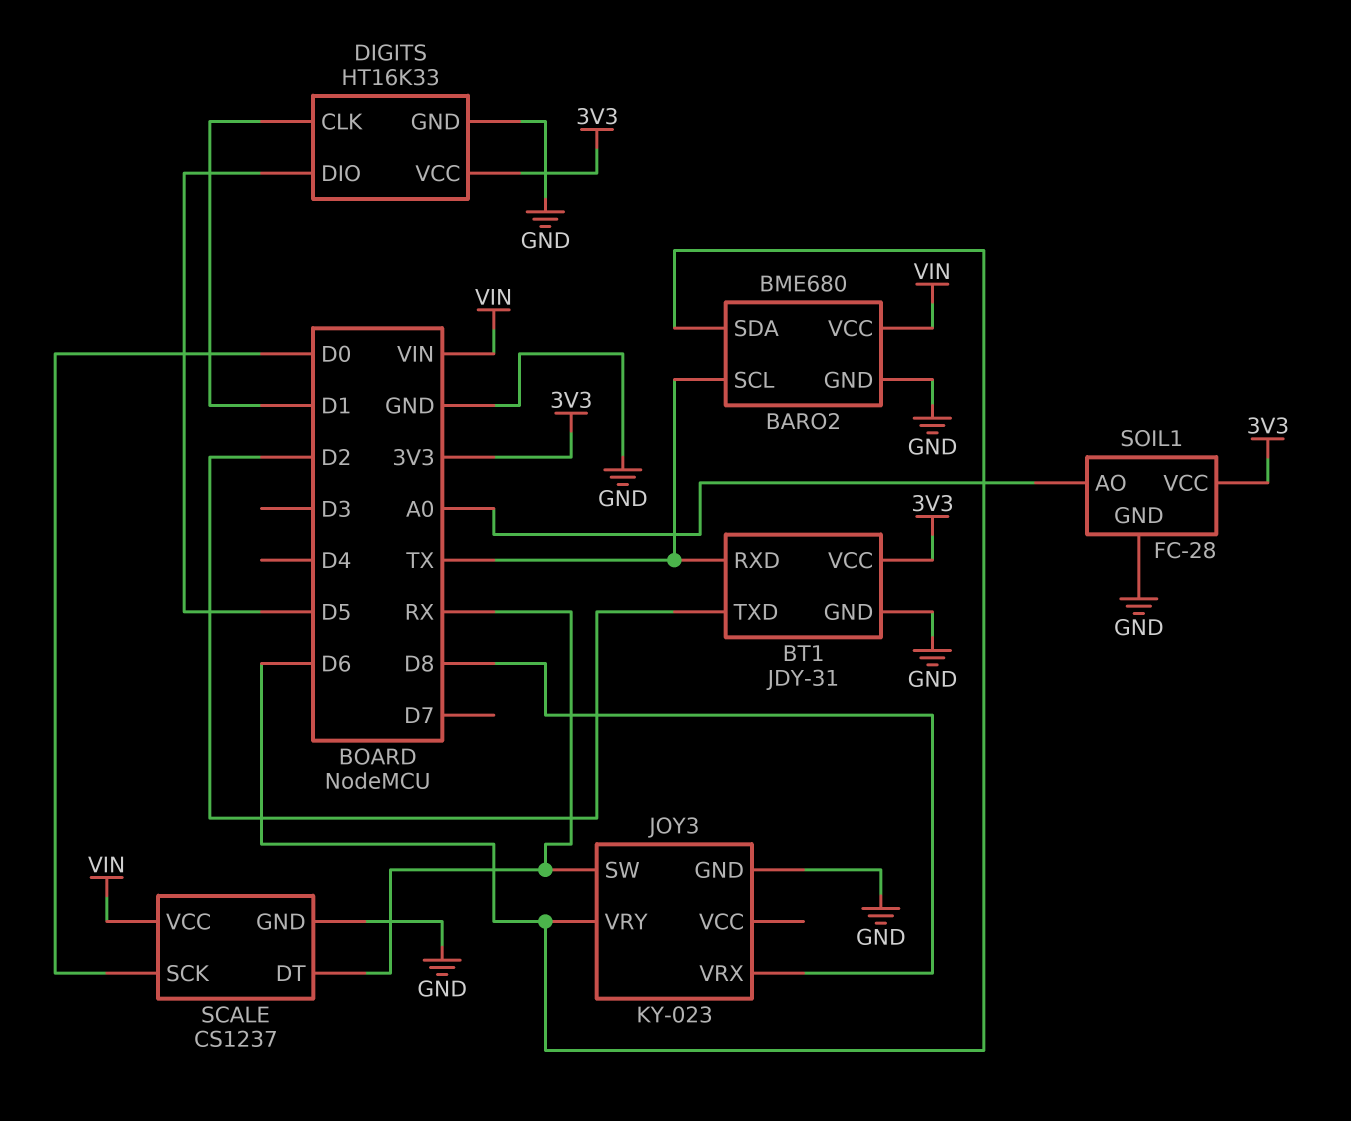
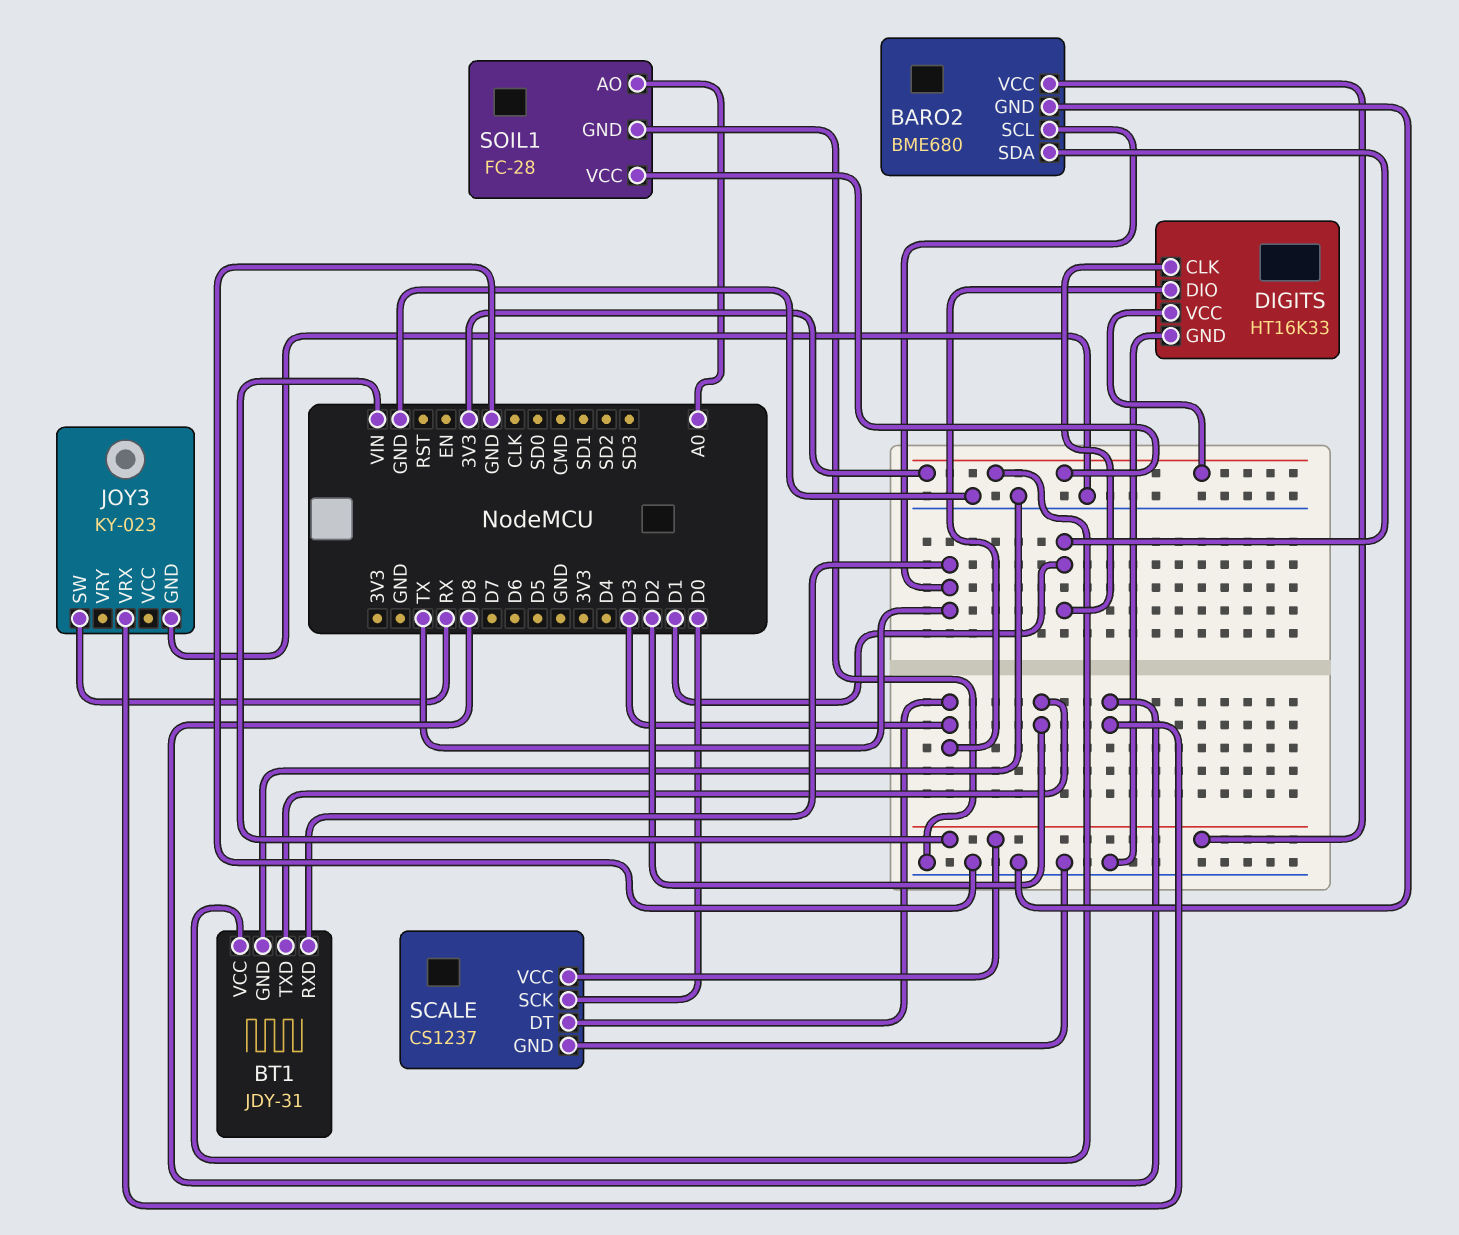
BARO2 pin SDA: D6 -> D1
DIGITS pin DIO: D5 -> D3
JOY3 pin VRY: D6 -> none
SCALE pin DT: RX -> D3

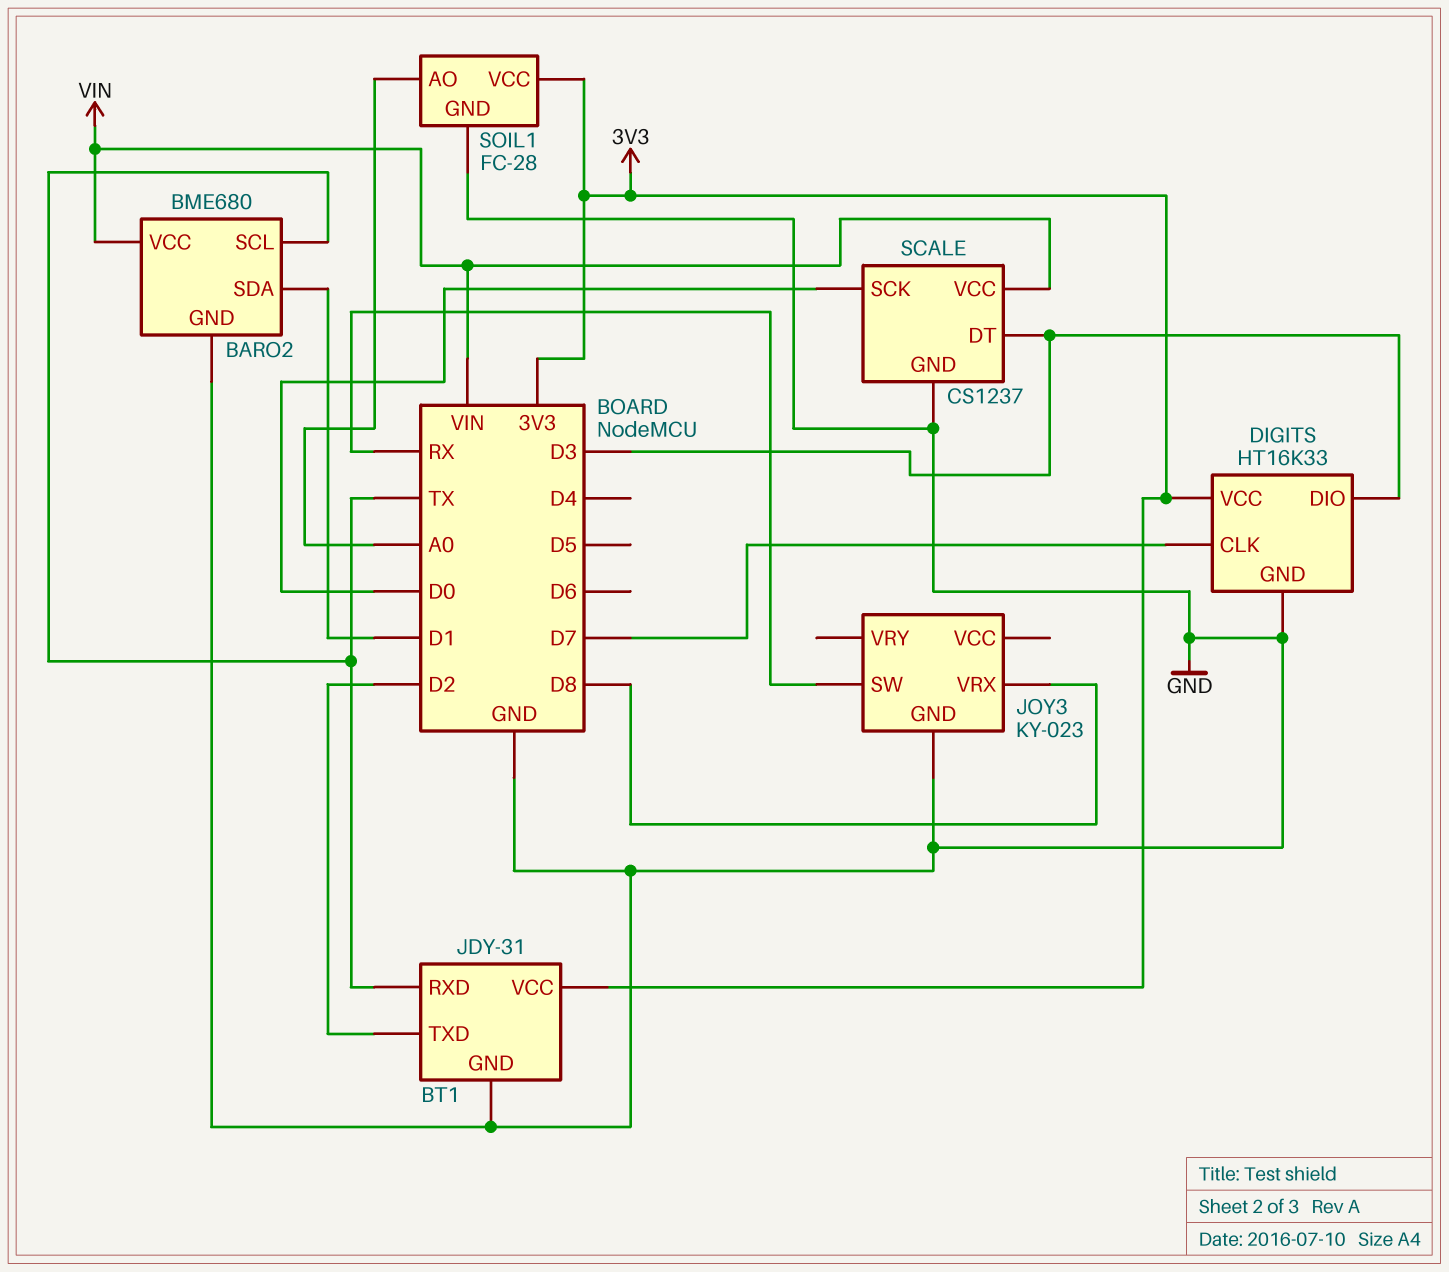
DIGITS pin CLK: D1 -> D7

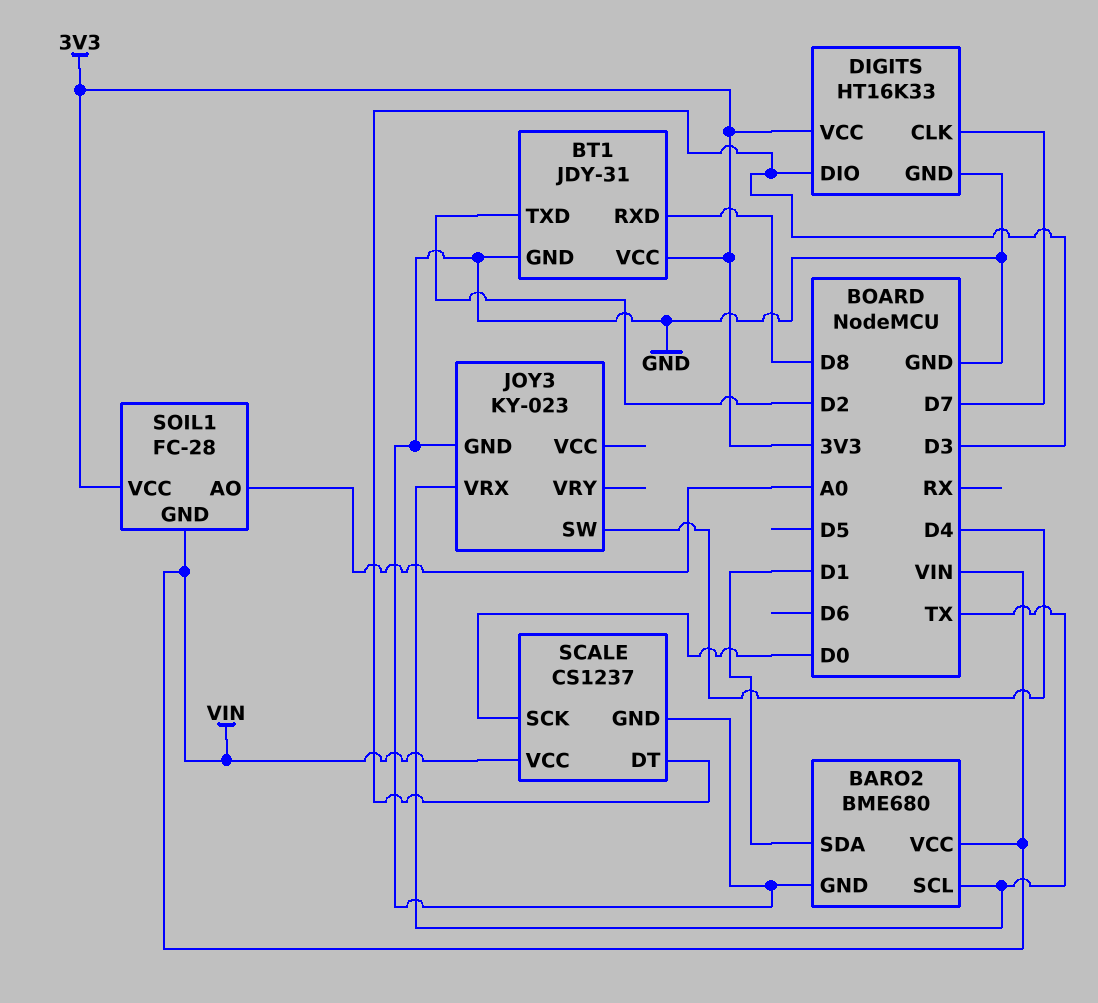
BT1 pin RXD: TX -> D8
JOY3 pin SW: RX -> D4
JOY3 pin VRX: D8 -> TX
SOIL1 pin GND: GND -> VIN

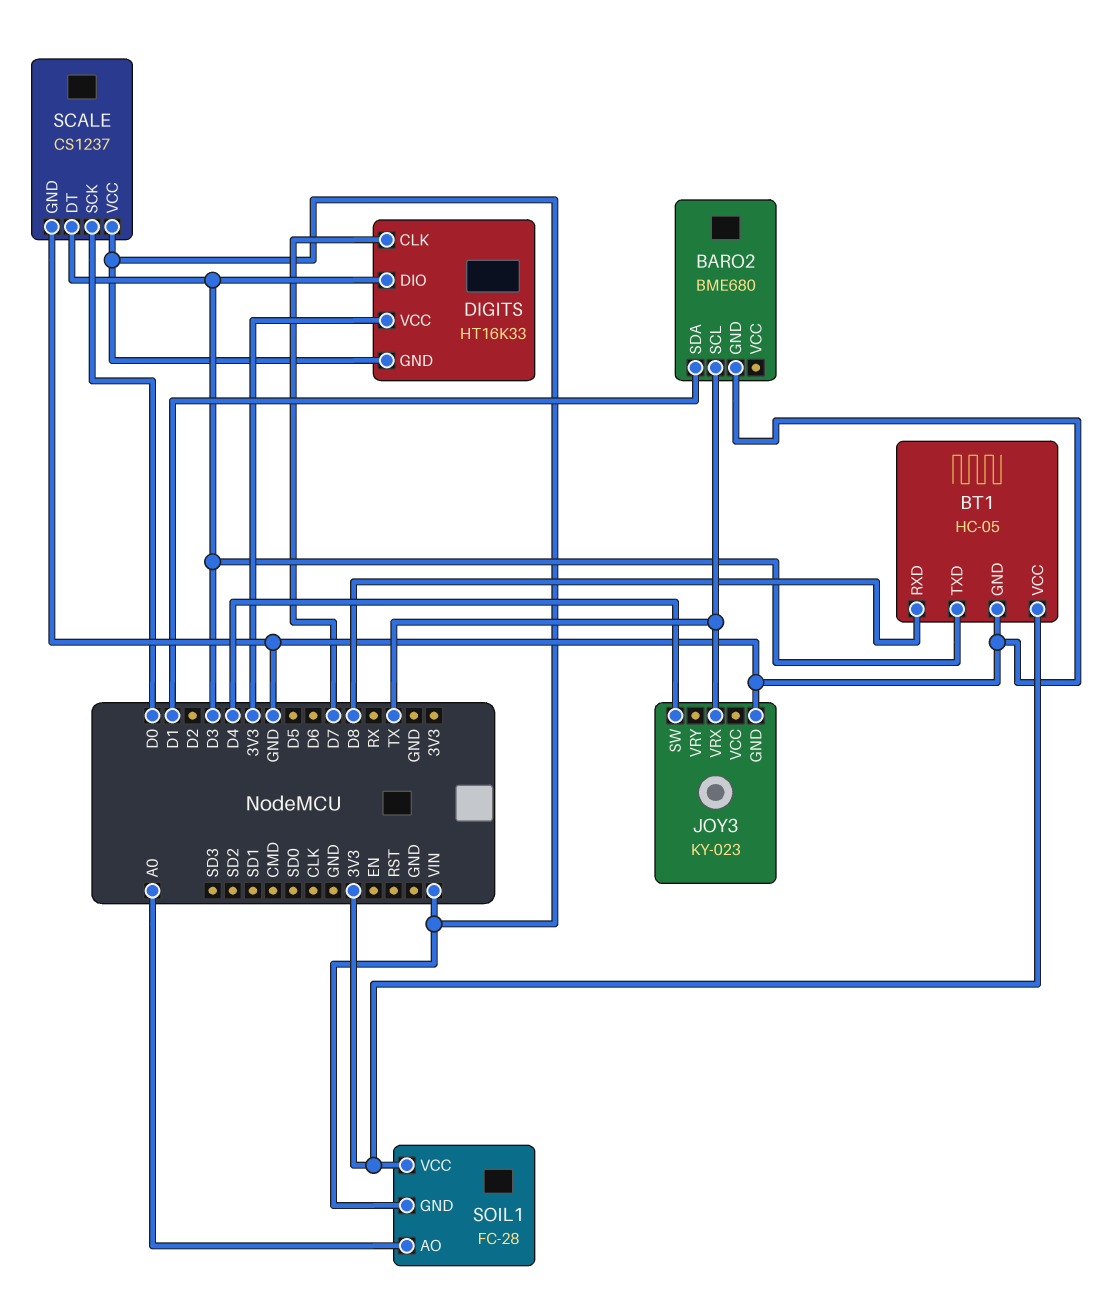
BARO2 pin VCC: VIN -> none
BT1: JDY-31 -> HC-05
BT1 pin TXD: D2 -> D3
DIGITS pin GND: GND -> VIN

